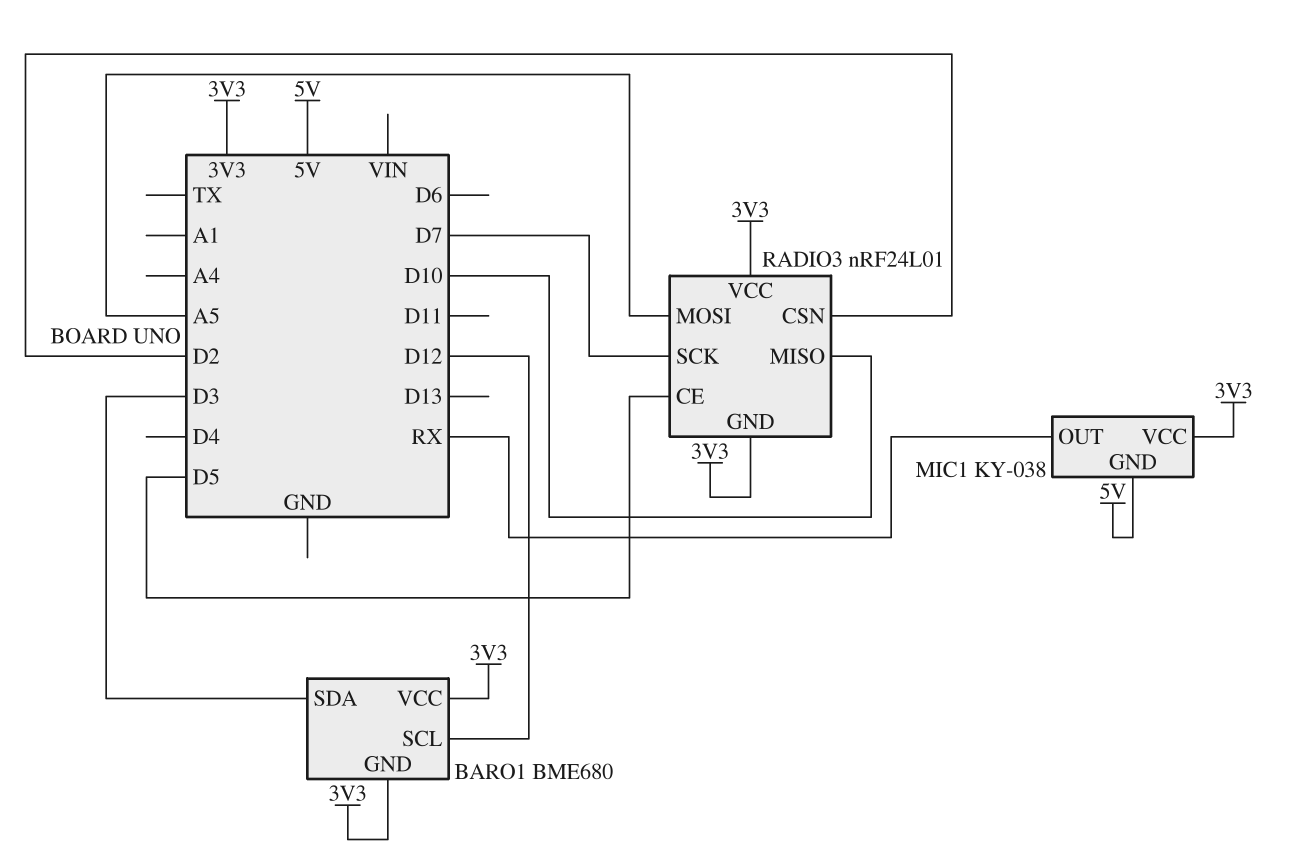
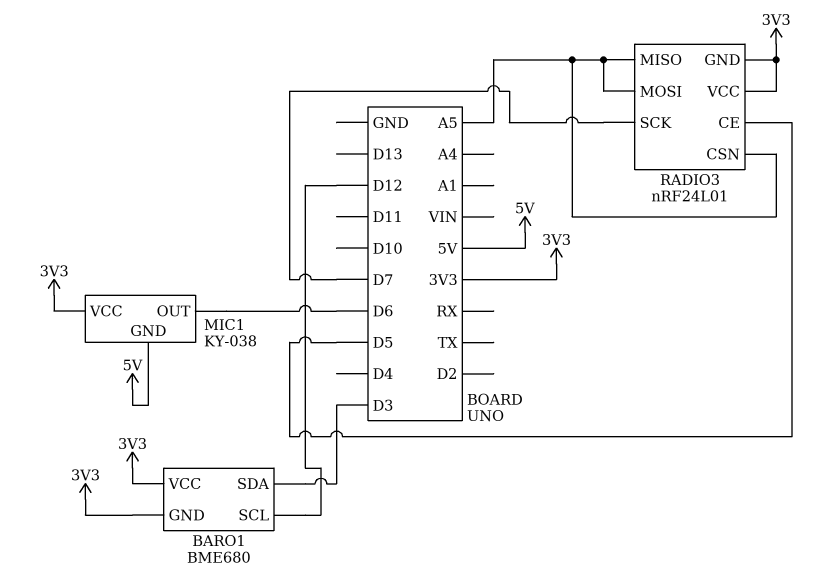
MIC1 pin OUT: RX -> D6
RADIO3 pin CSN: D2 -> A5
RADIO3 pin MISO: D10 -> A5

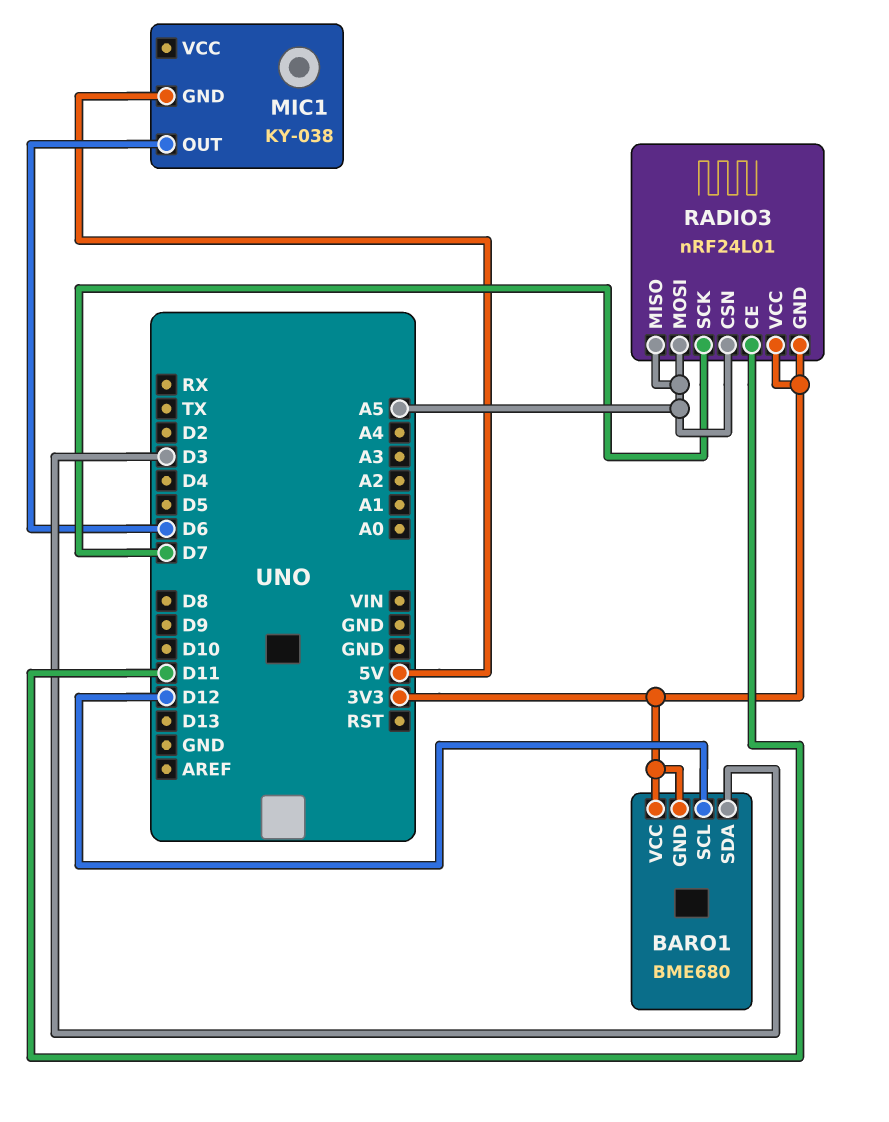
MIC1 pin VCC: 3V3 -> none
RADIO3 pin CE: D5 -> D11

